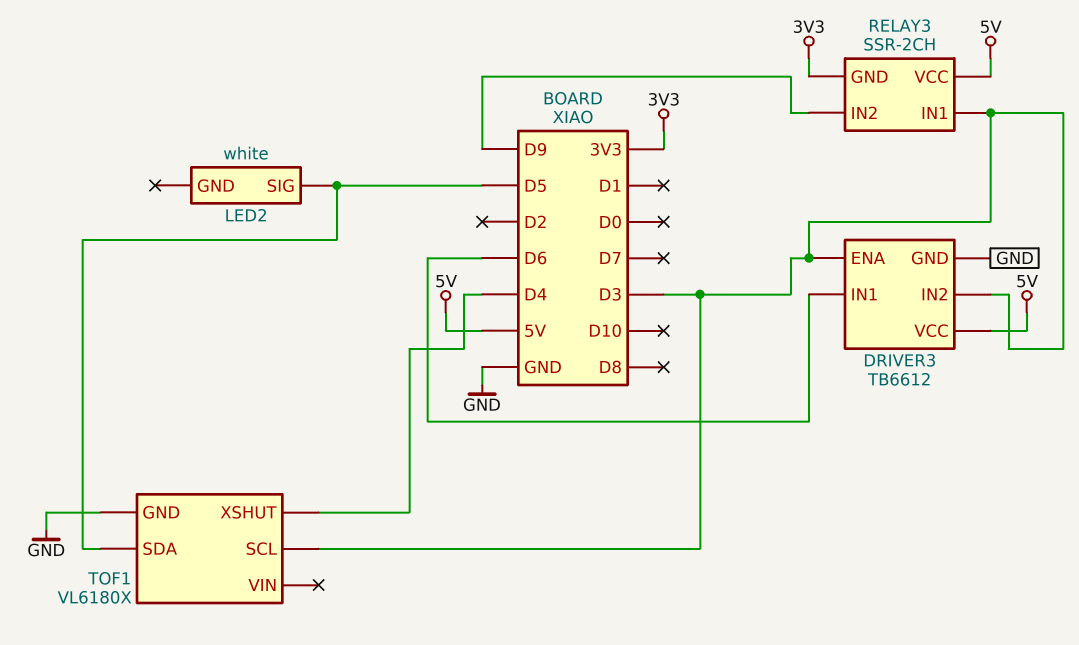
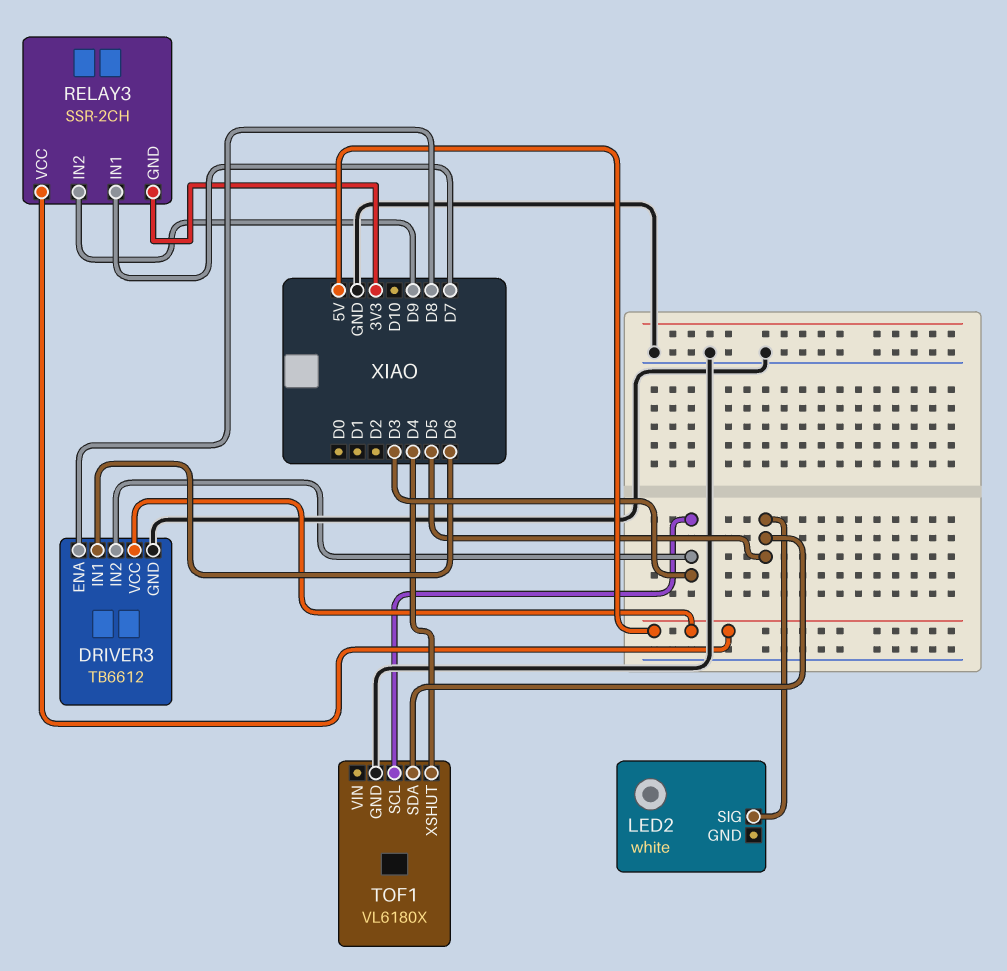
DRIVER3 pin ENA: D3 -> D8
RELAY3 pin IN1: D3 -> D7

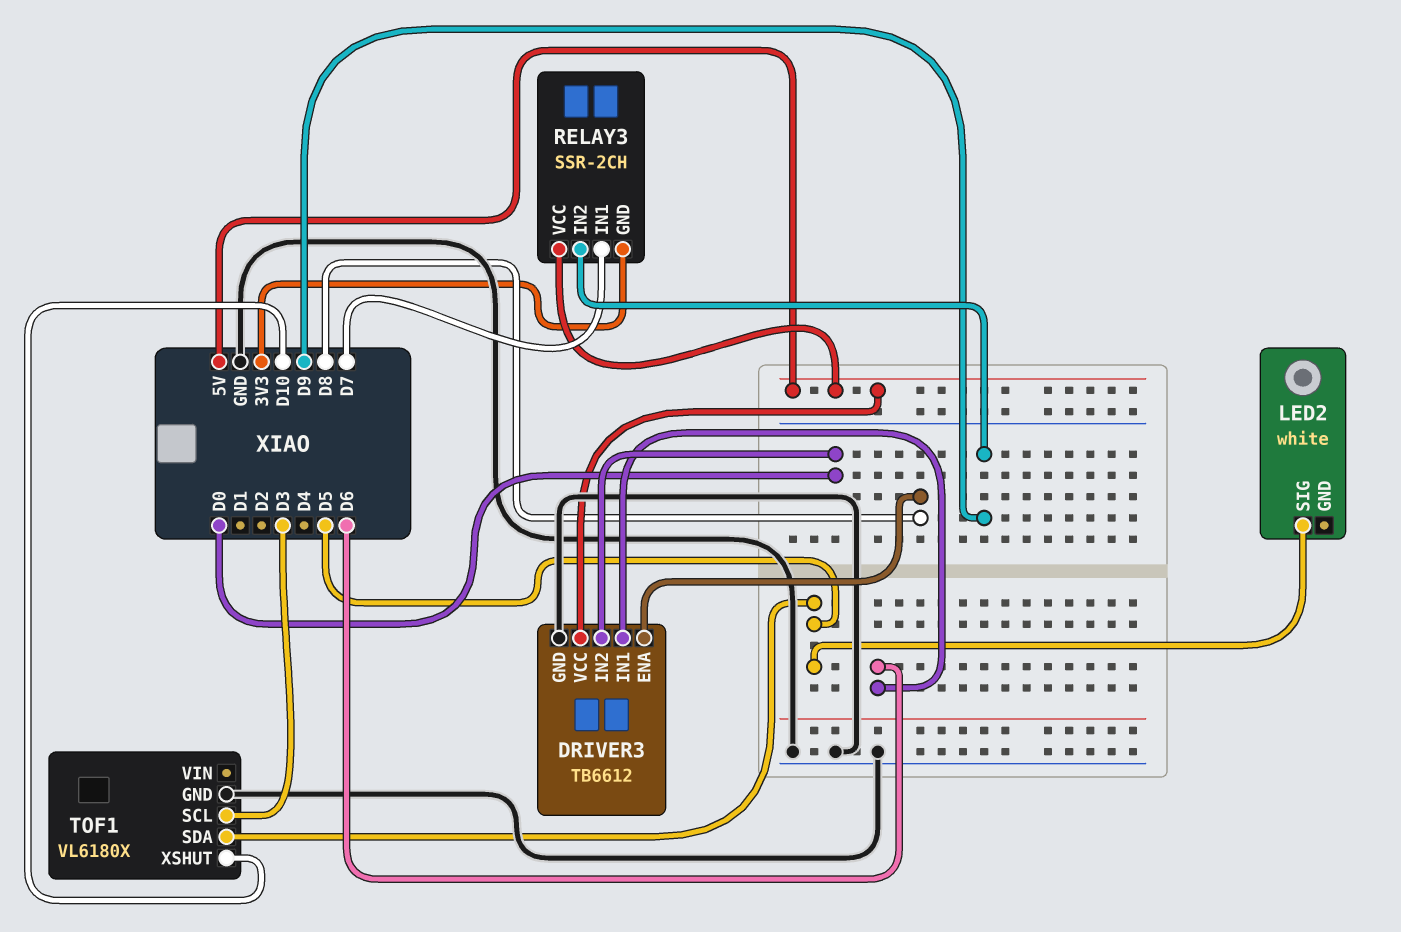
DRIVER3 pin IN2: D3 -> D0
TOF1 pin XSHUT: D4 -> D10

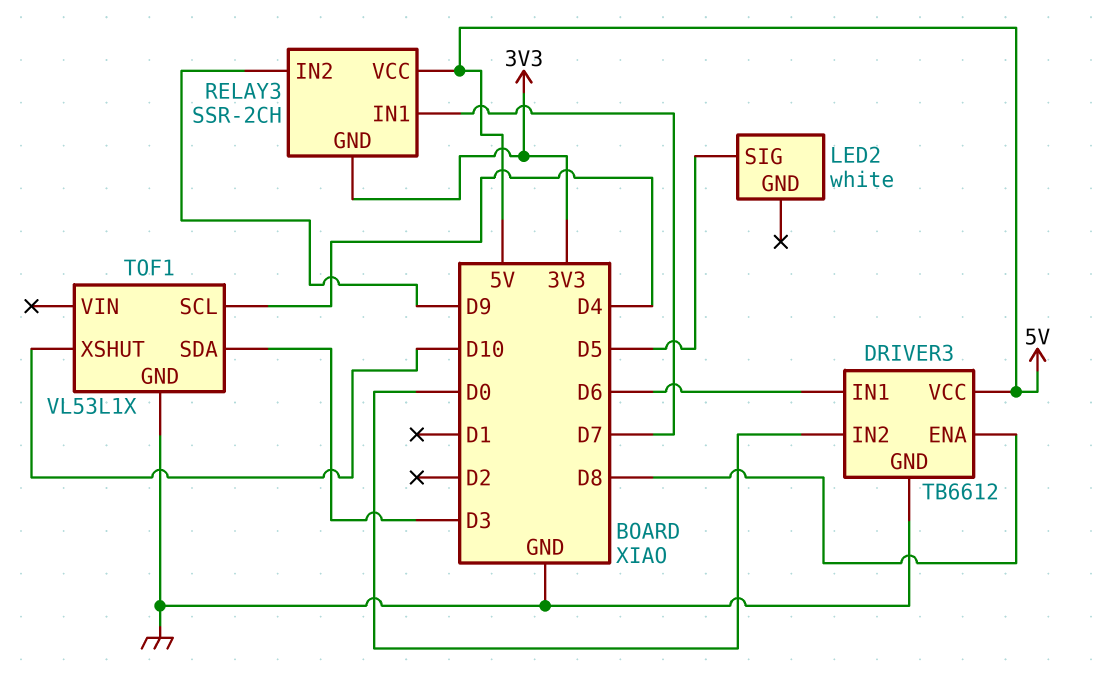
TOF1: VL6180X -> VL53L1X
TOF1 pin SCL: D3 -> D4
TOF1 pin SDA: D5 -> D3

